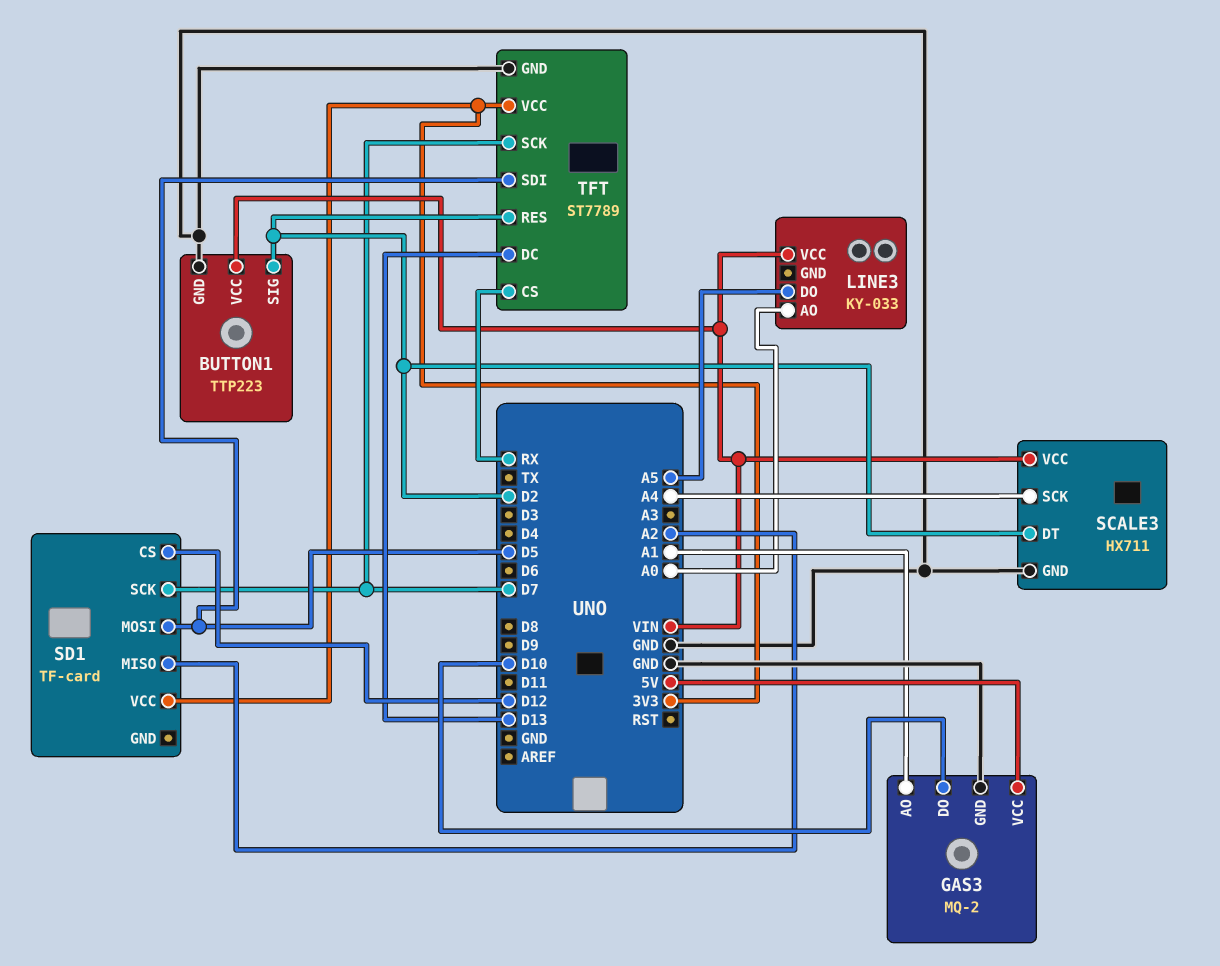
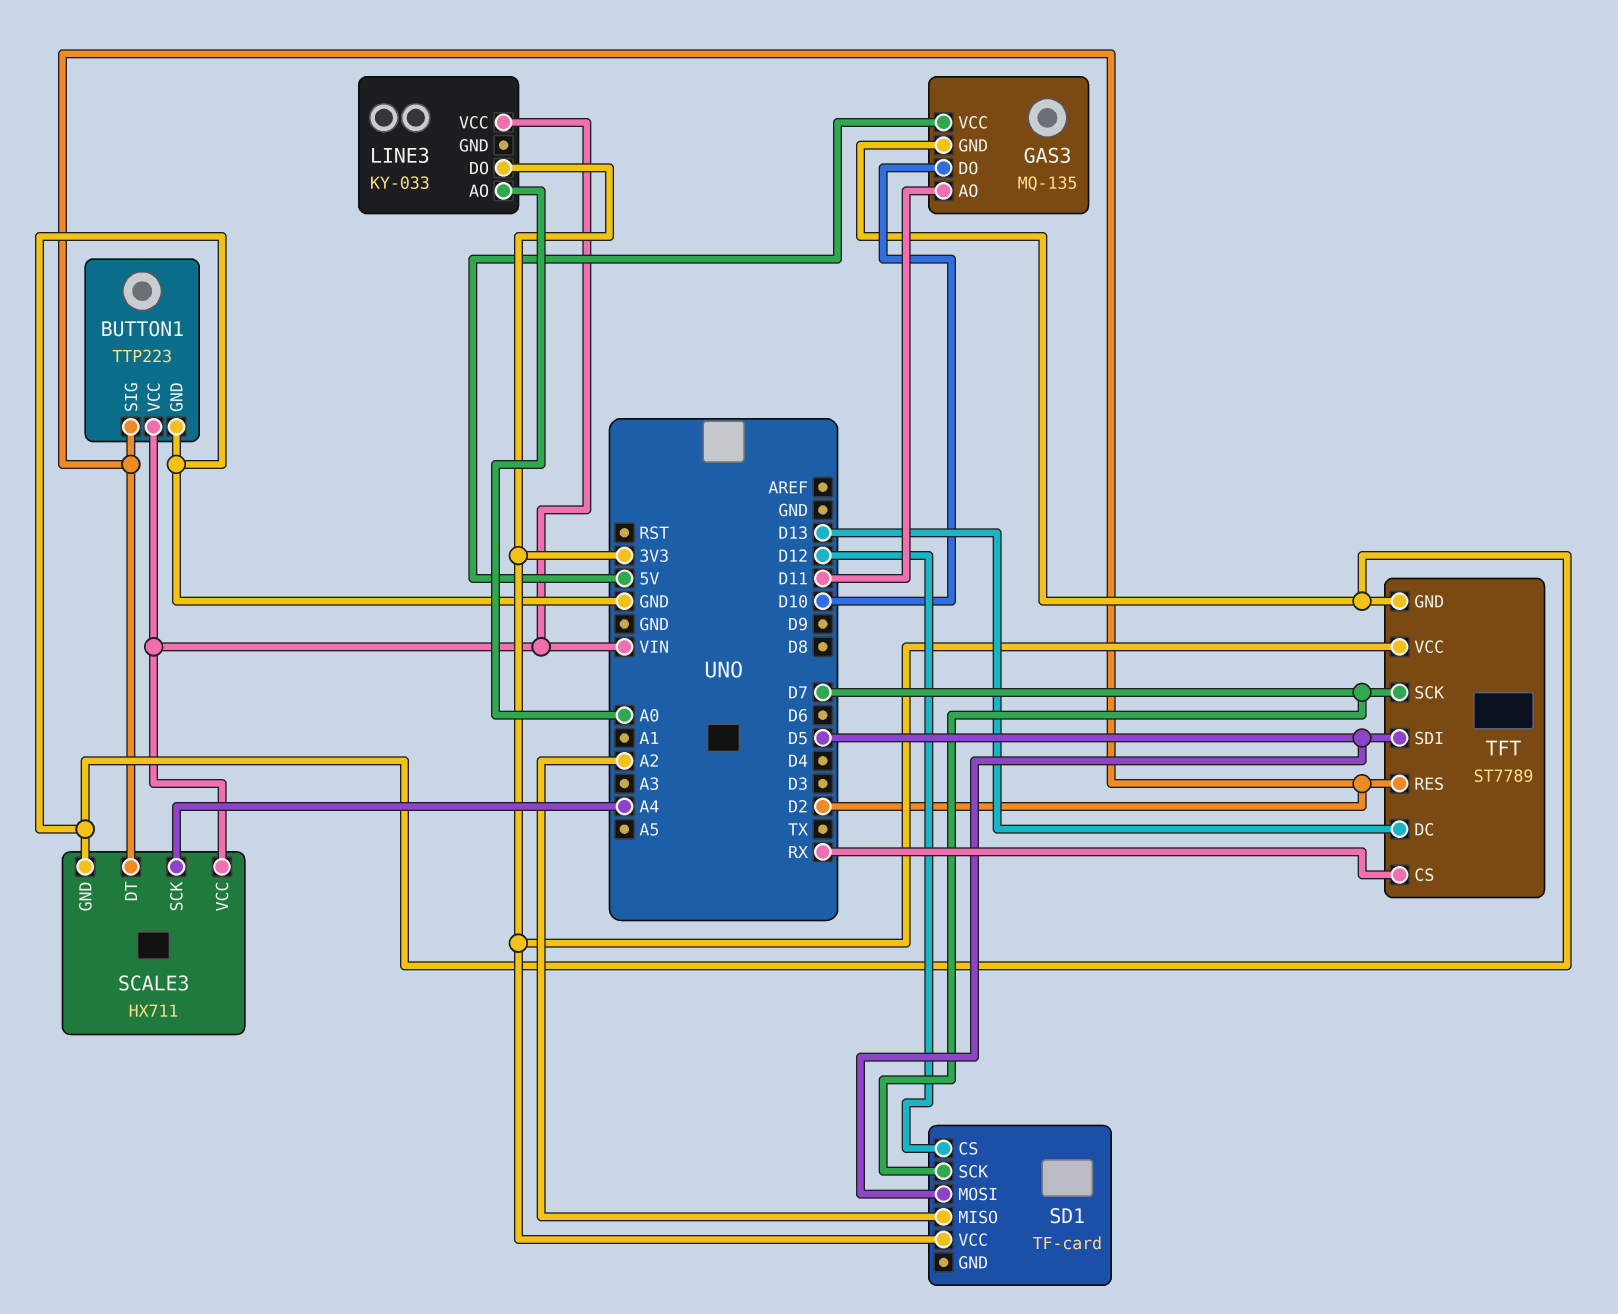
GAS3: MQ-2 -> MQ-135
GAS3 pin AO: A1 -> D11
LINE3 pin DO: A5 -> 3V3

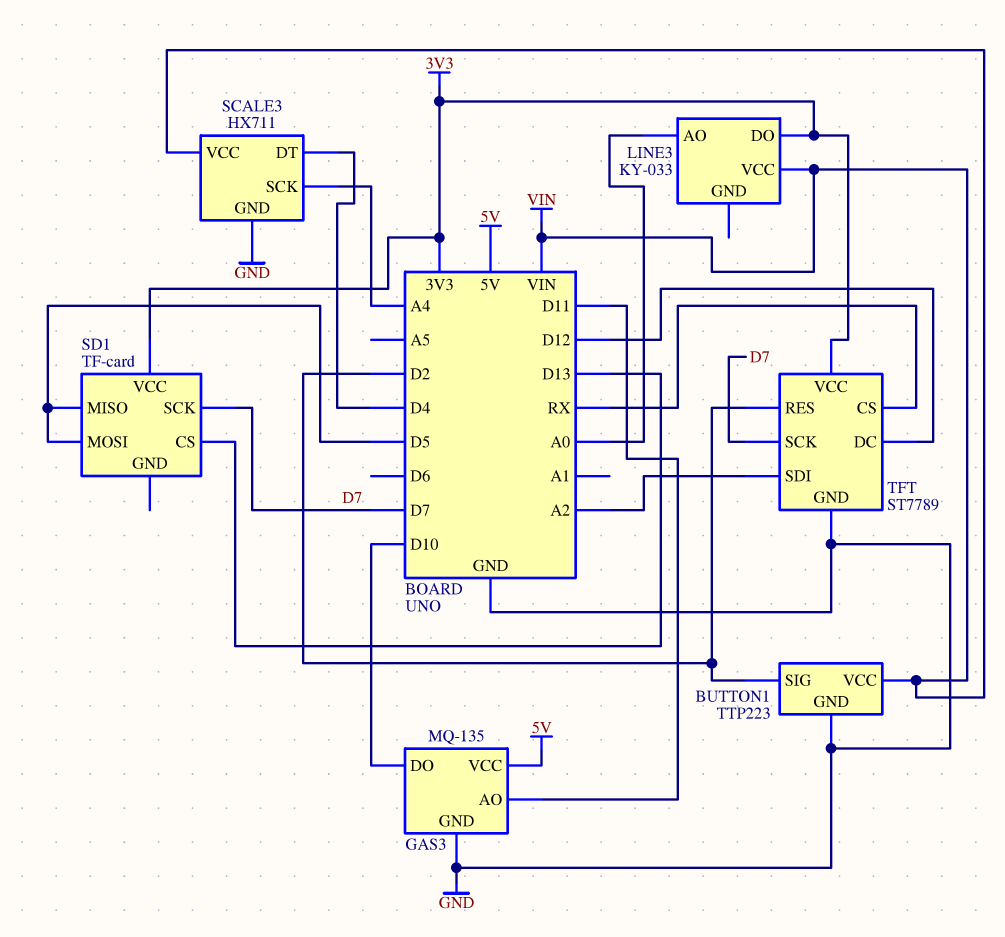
SCALE3 pin DT: D2 -> D4
SD1 pin CS: D12 -> D13
SD1 pin MISO: A2 -> D5
TFT pin DC: D13 -> D12
TFT pin SDI: D5 -> A2

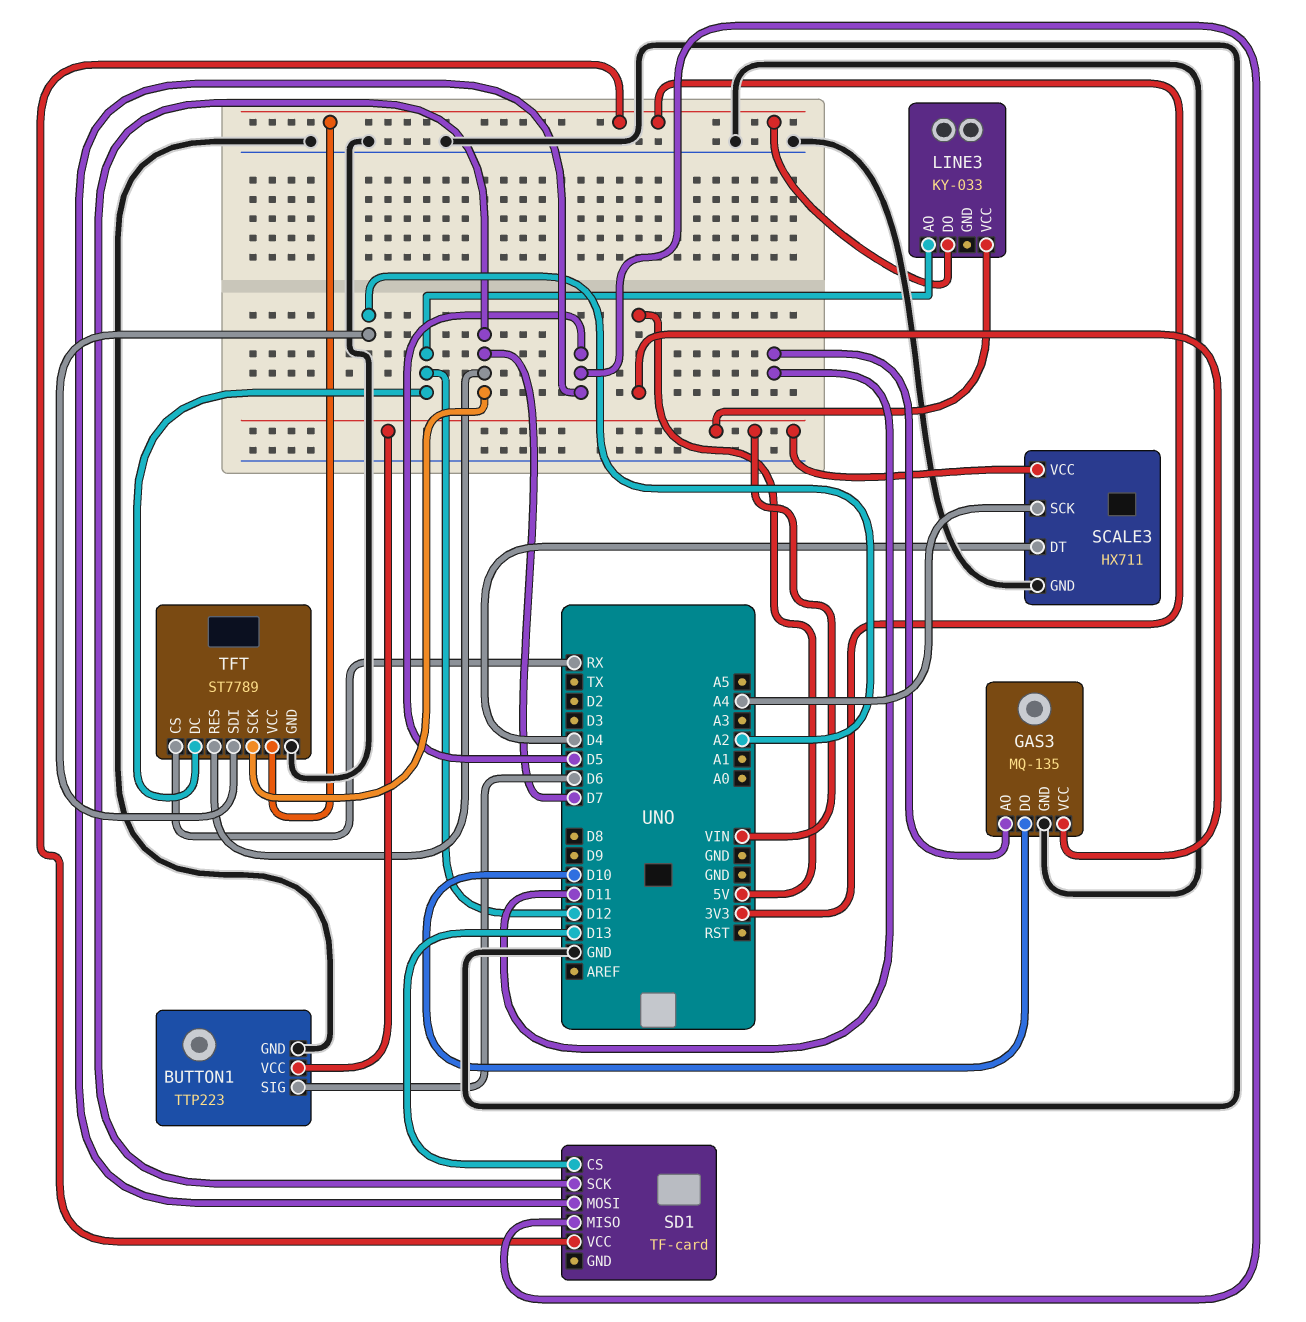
BUTTON1 pin SIG: D2 -> D6
LINE3 pin AO: A0 -> D12
TFT pin RES: D2 -> D7

